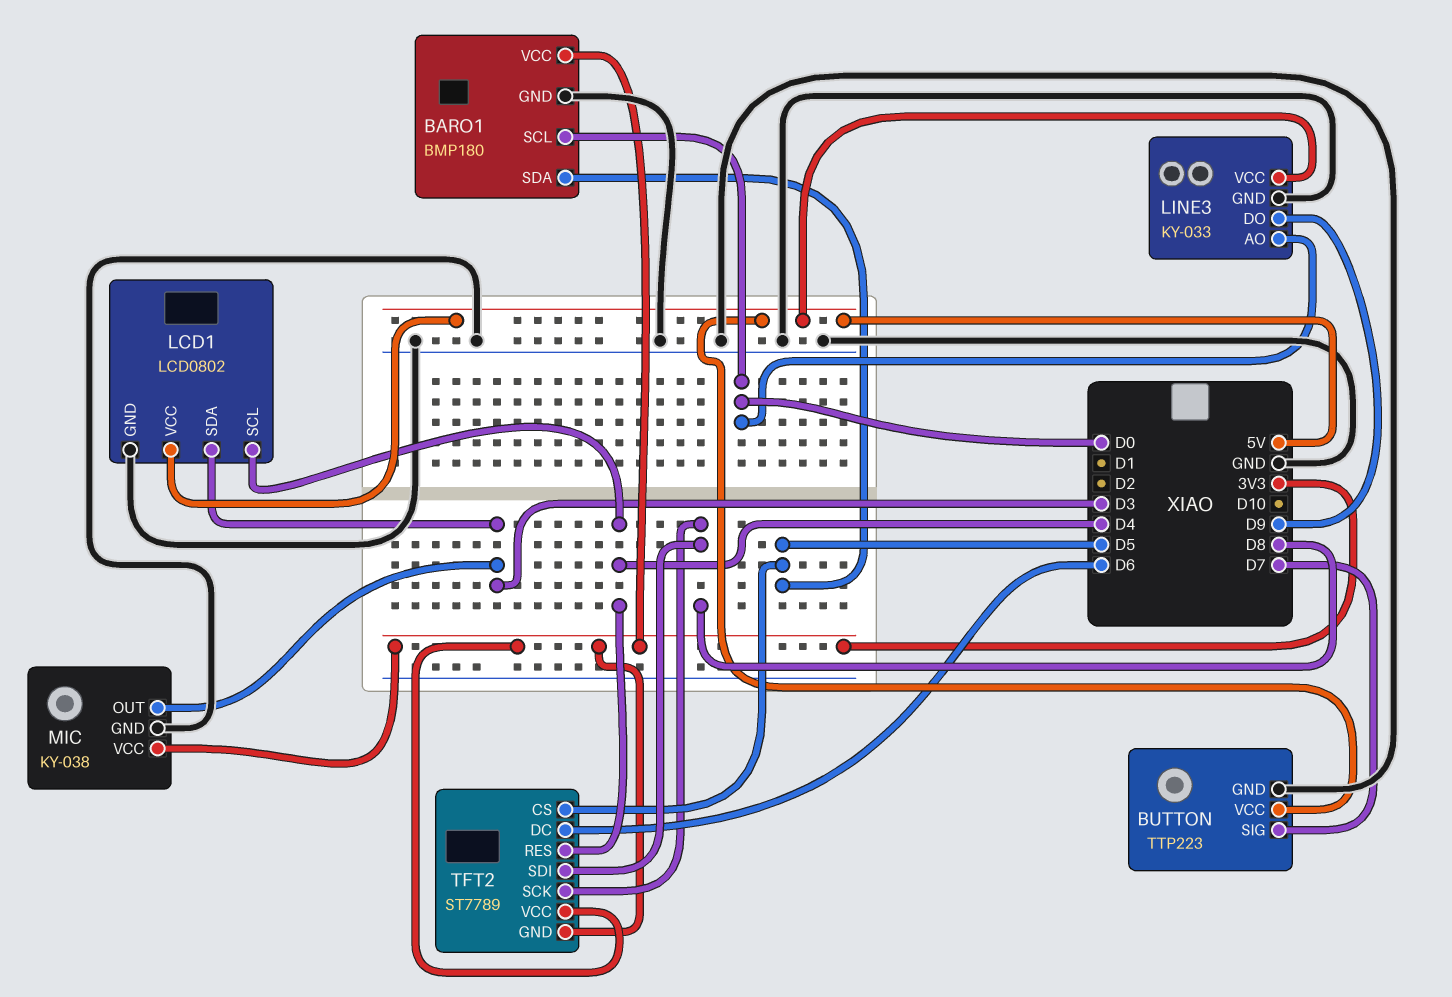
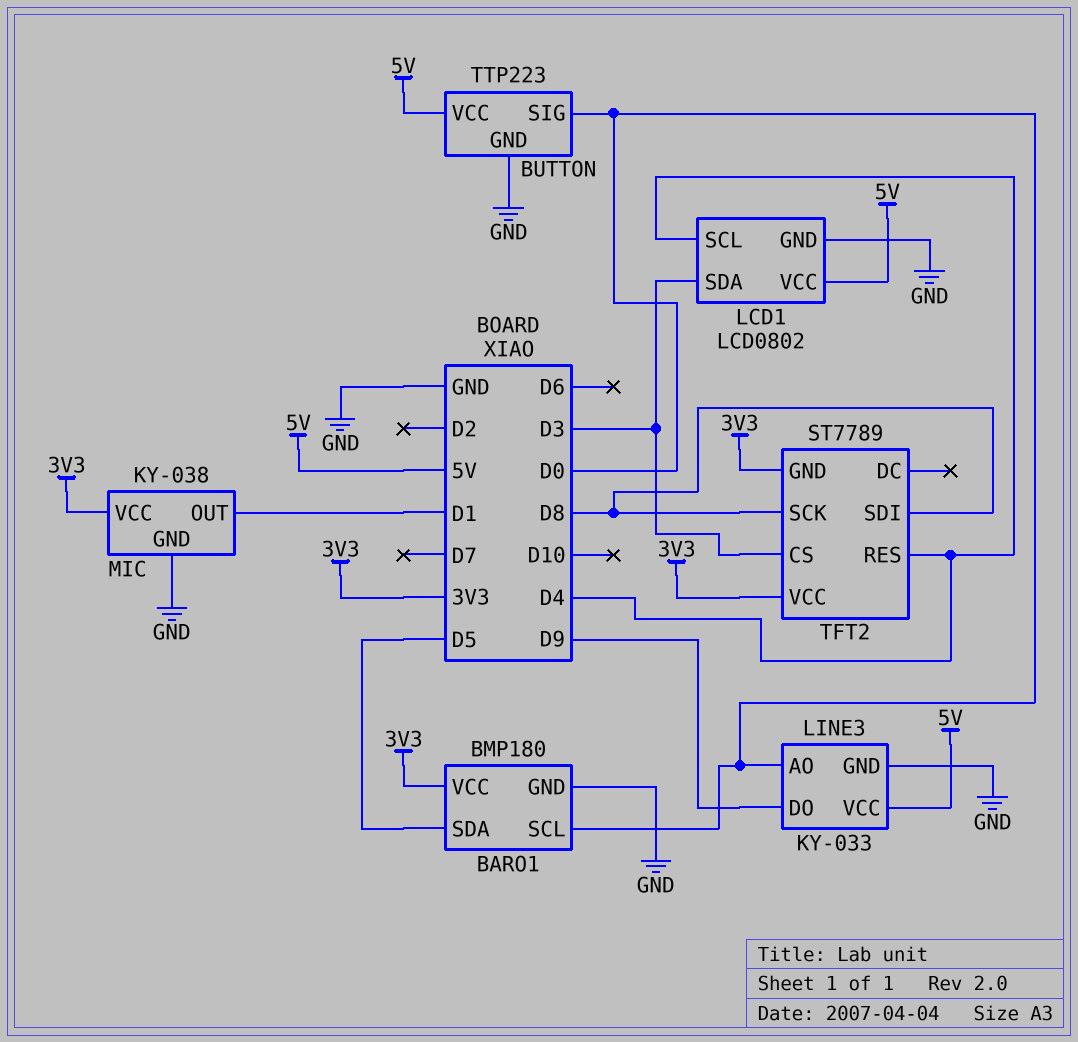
BUTTON pin SIG: D7 -> D0
MIC pin OUT: D3 -> D1
TFT2 pin CS: D5 -> D3
TFT2 pin DC: D6 -> none

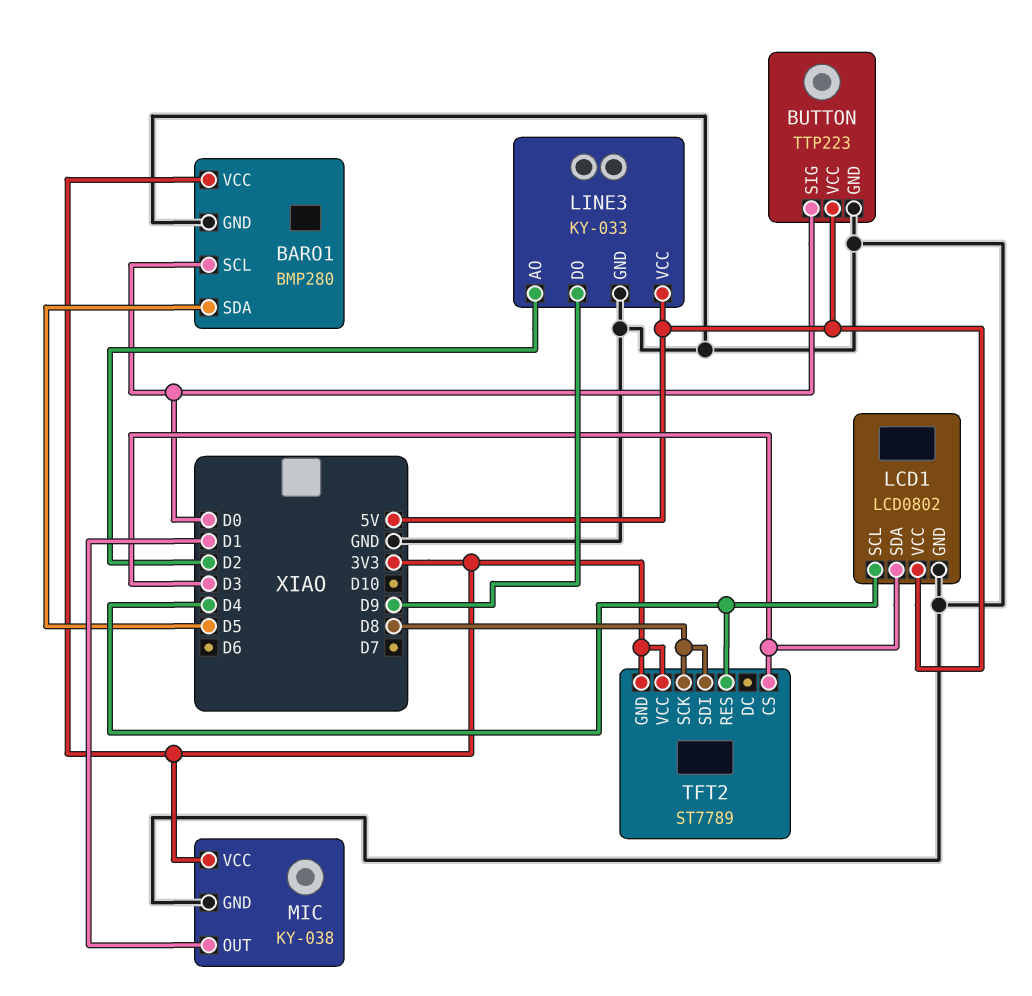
BARO1: BMP180 -> BMP280
LINE3 pin AO: D0 -> D2

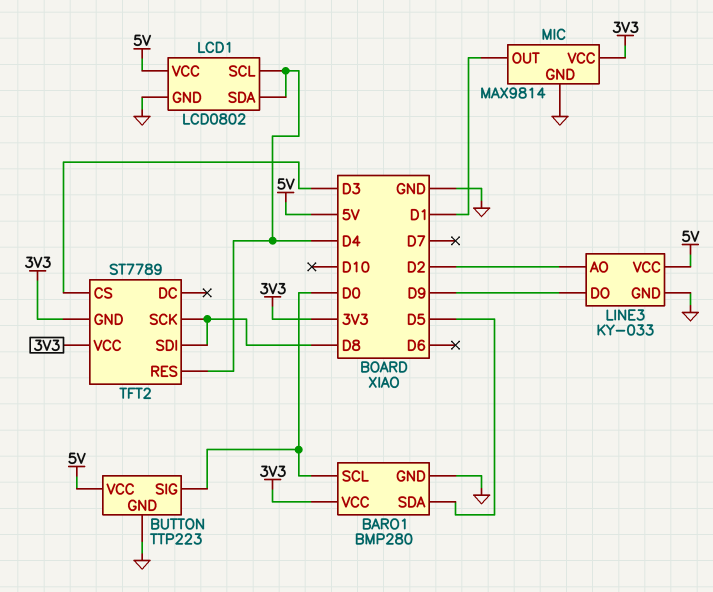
LCD1 pin SDA: D3 -> D4
MIC: KY-038 -> MAX9814

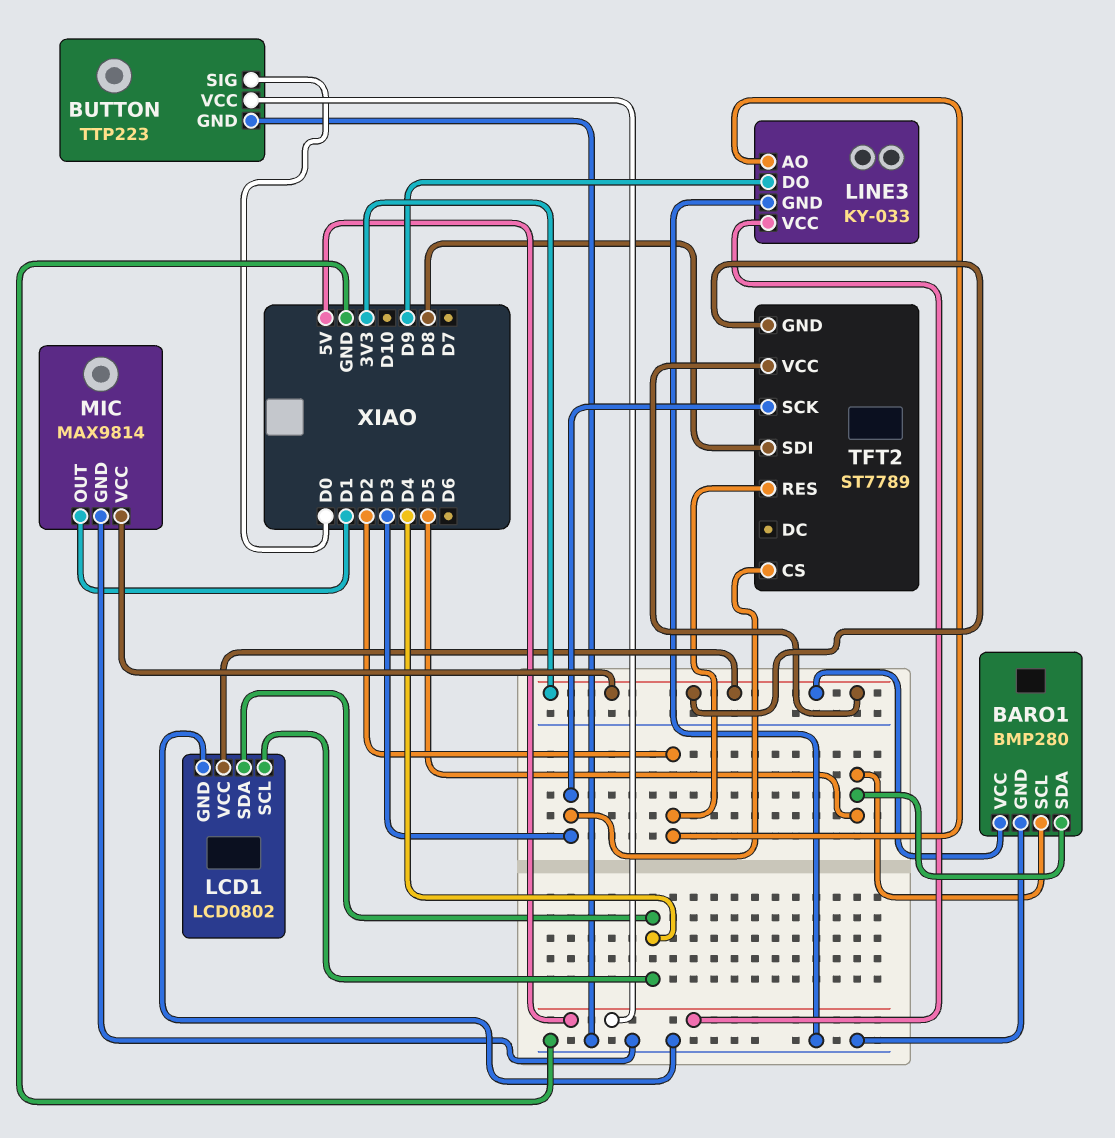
BARO1 pin SCL: D0 -> D5
LCD1 pin VCC: 5V -> 3V3
TFT2 pin RES: D4 -> D2
TFT2 pin SCK: D8 -> D3

